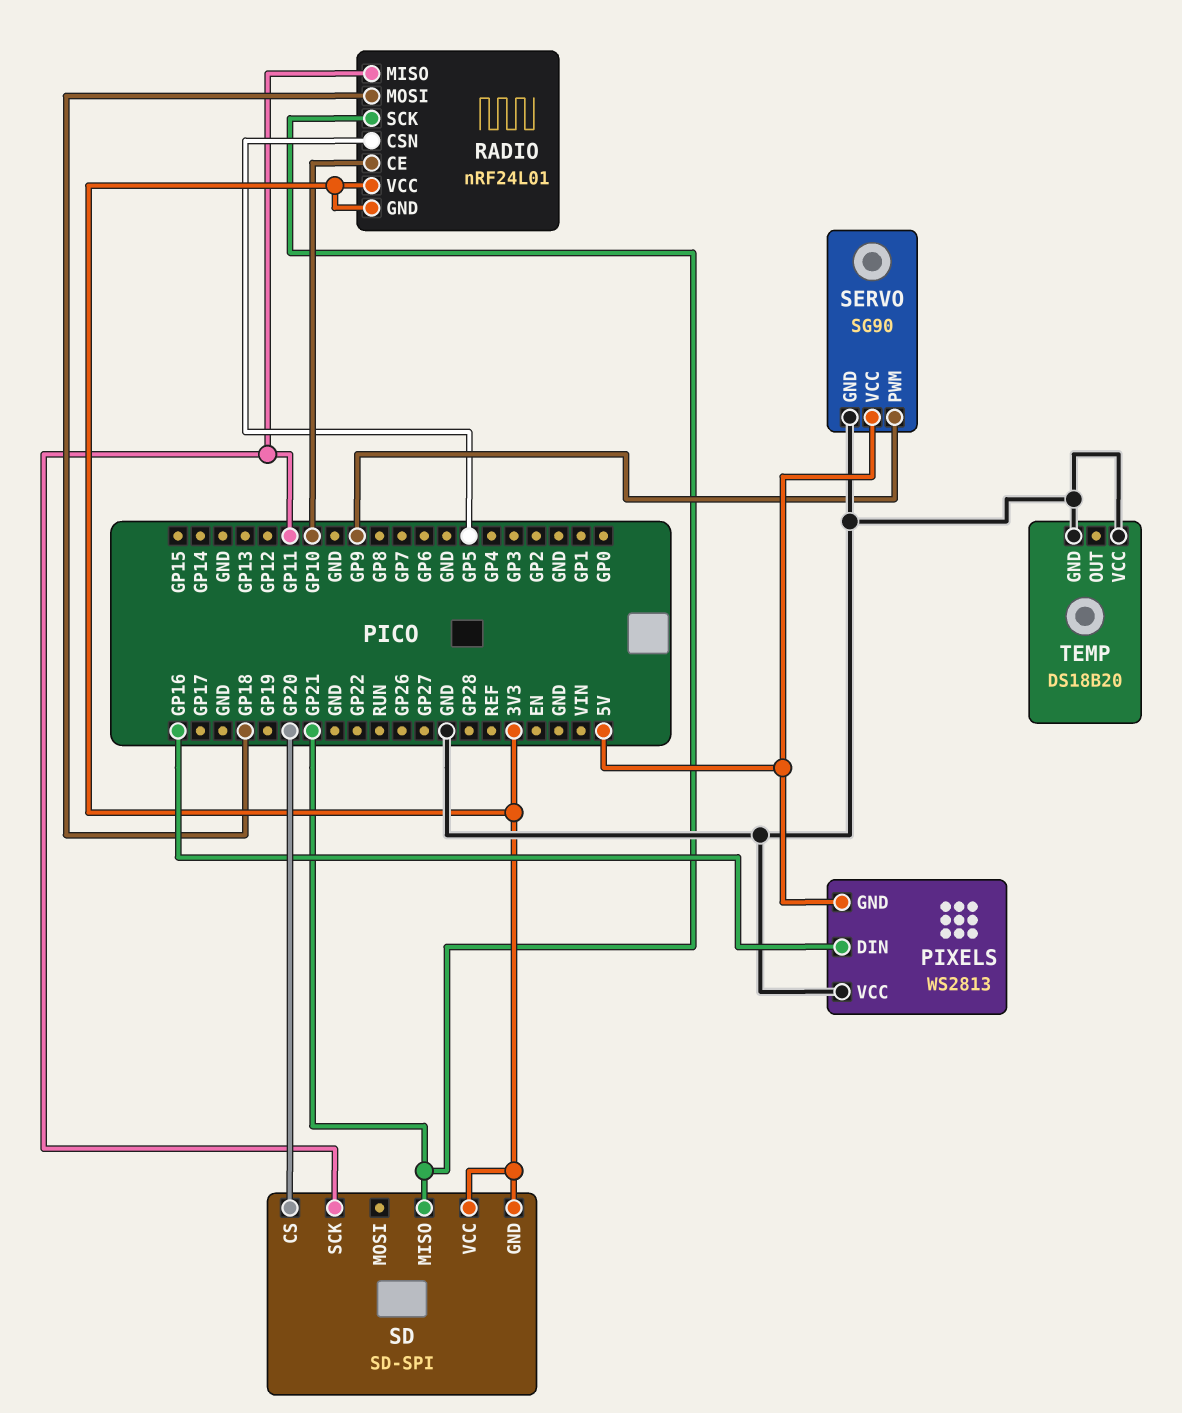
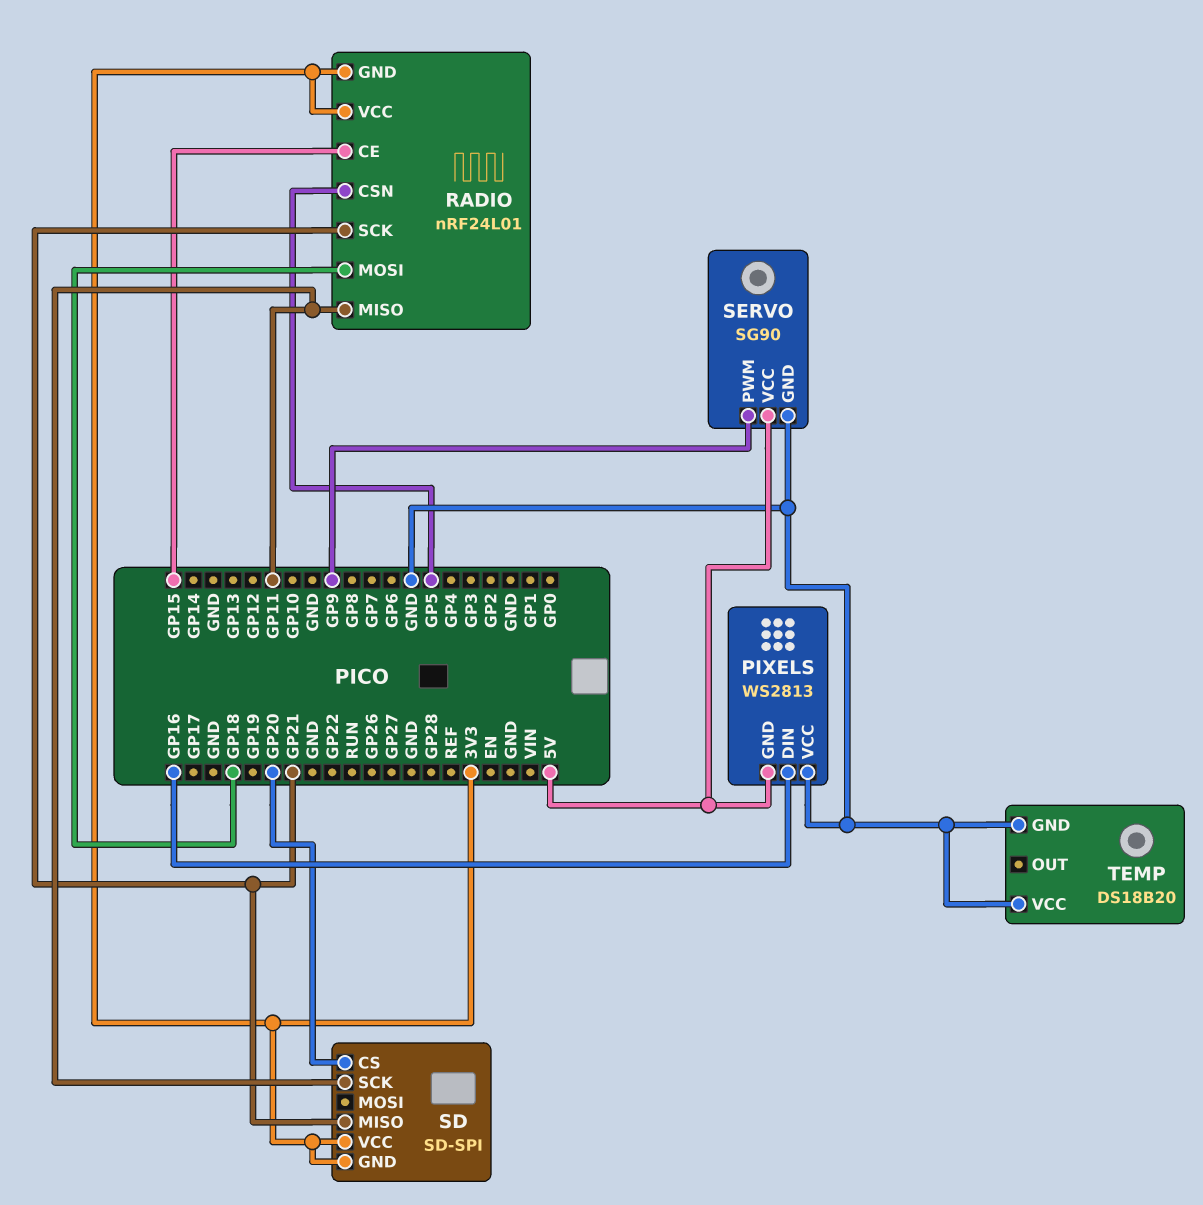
RADIO pin CE: GP10 -> GP15

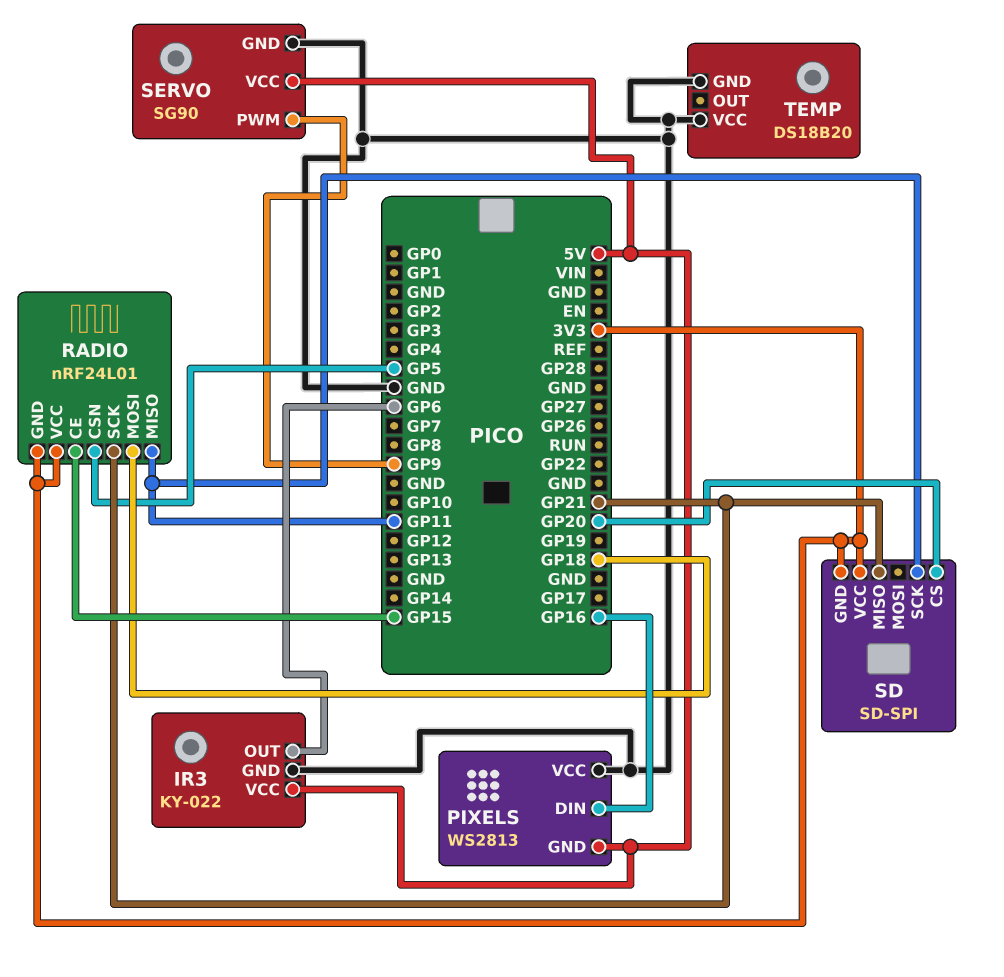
IR3: none -> KY-022
IR3 pin GND: none -> GND
IR3 pin OUT: none -> GP6
IR3 pin VCC: none -> 5V

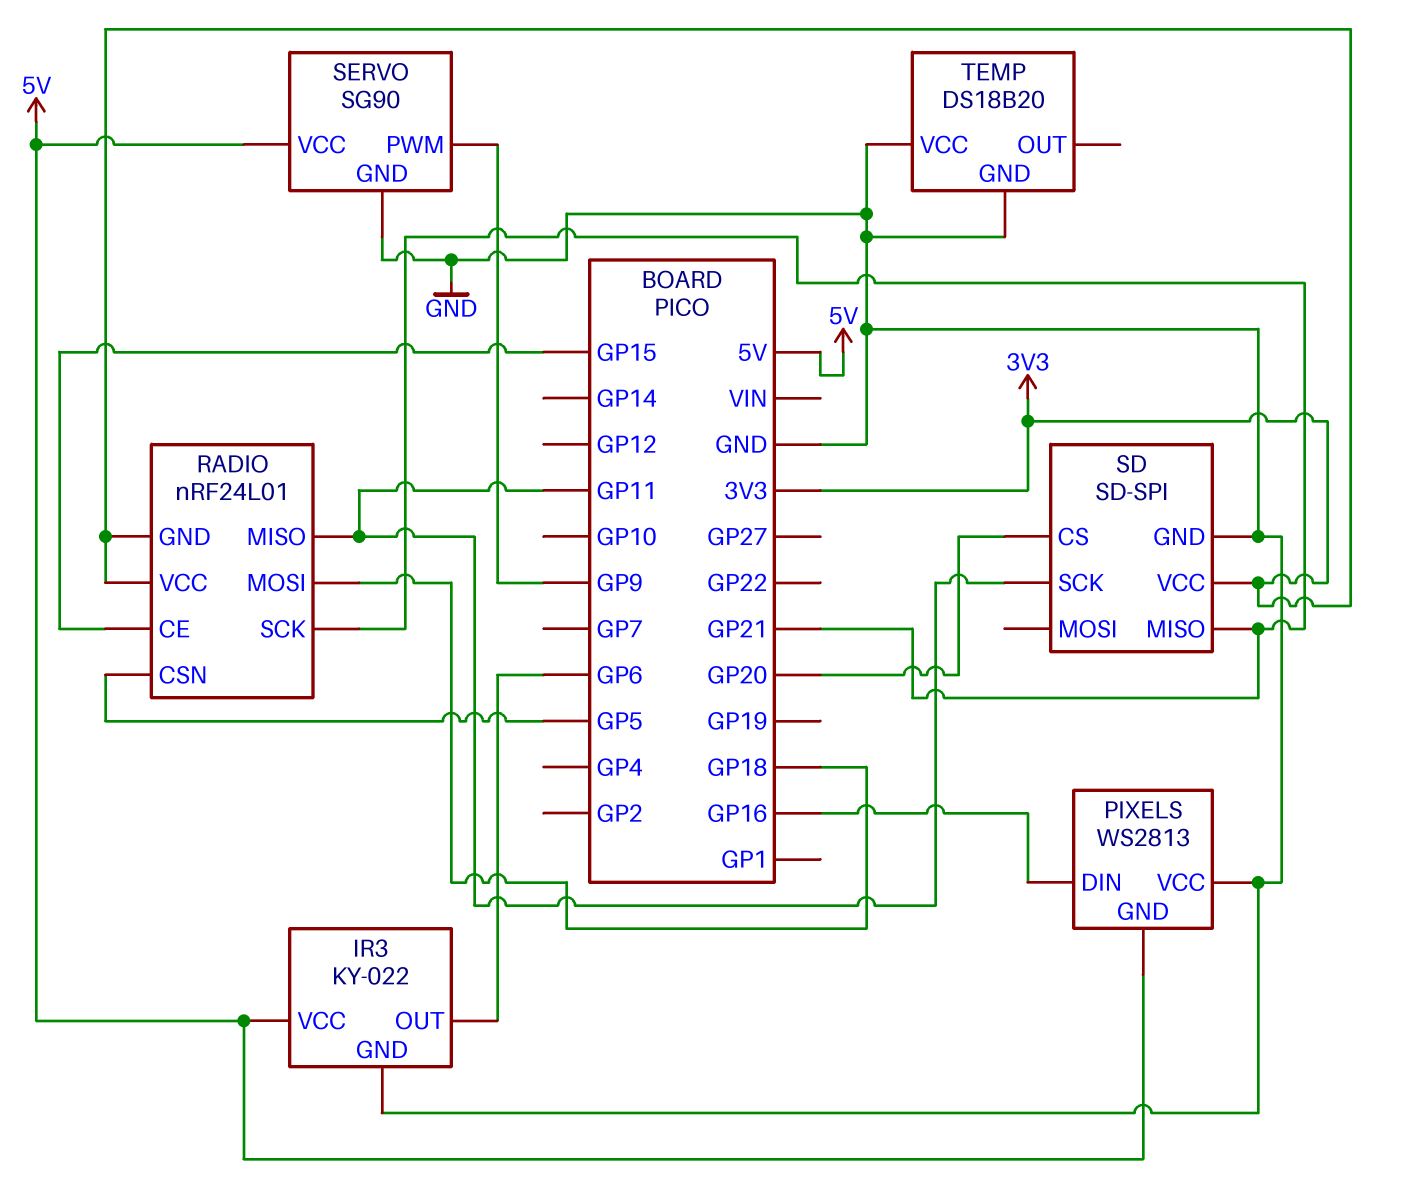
SD pin GND: 3V3 -> GND

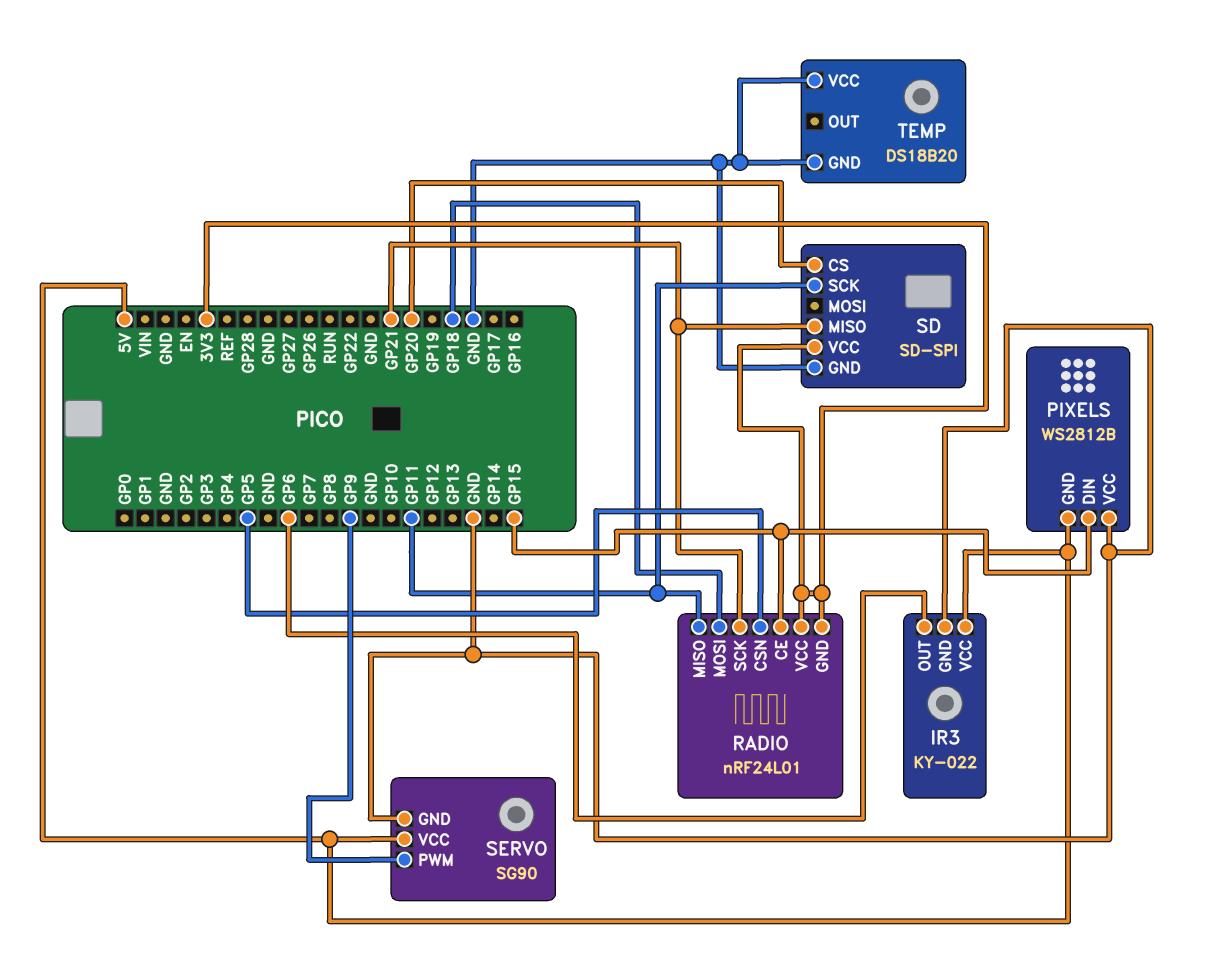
PIXELS: WS2813 -> WS2812B
PIXELS pin DIN: GP16 -> GP15

